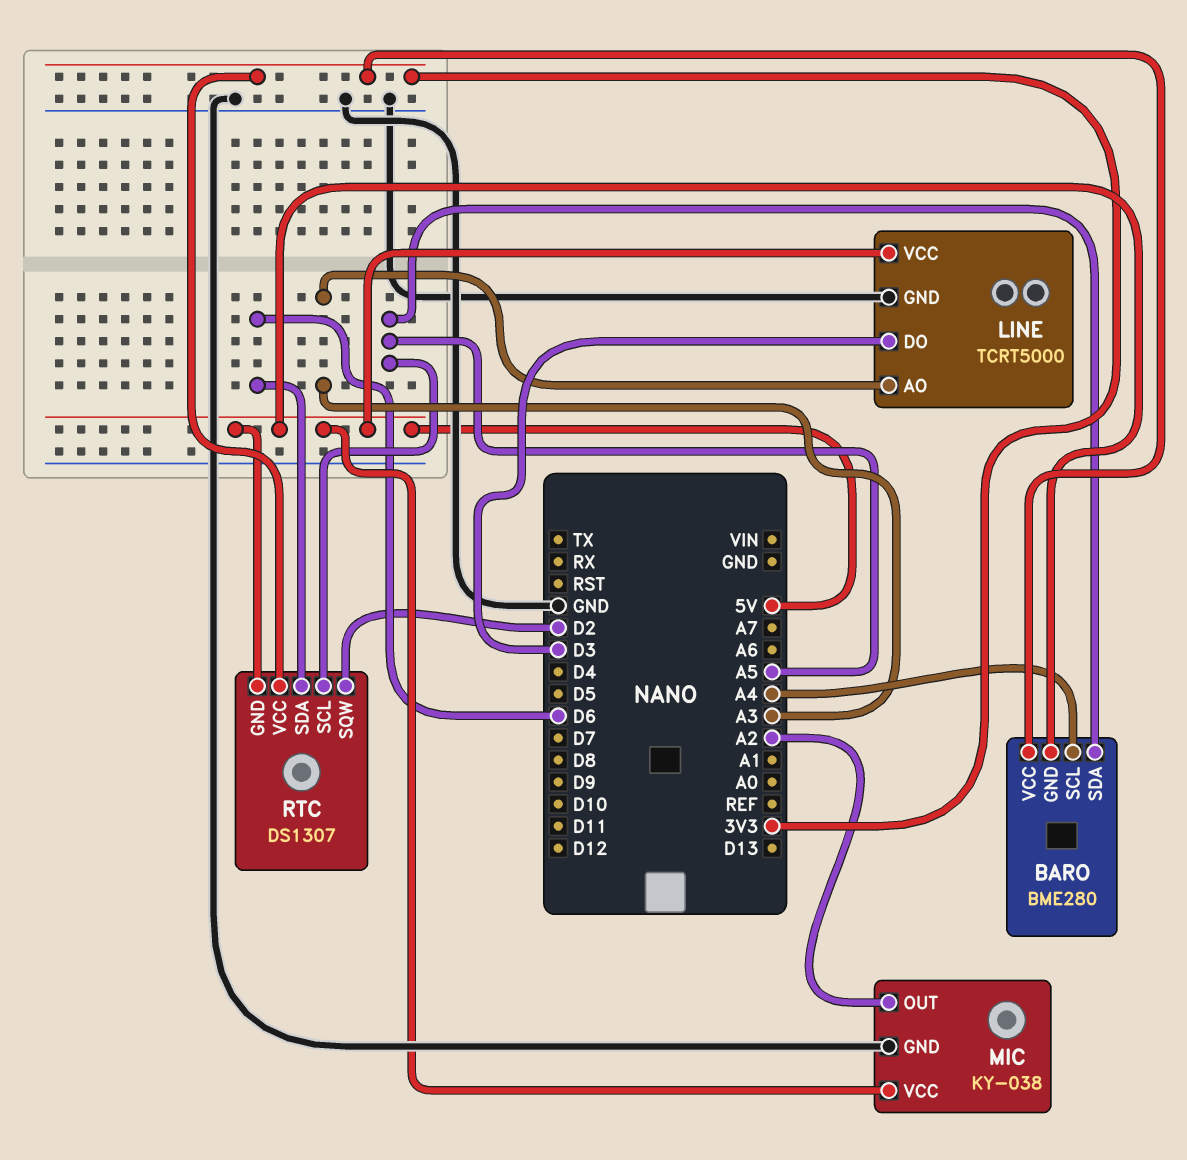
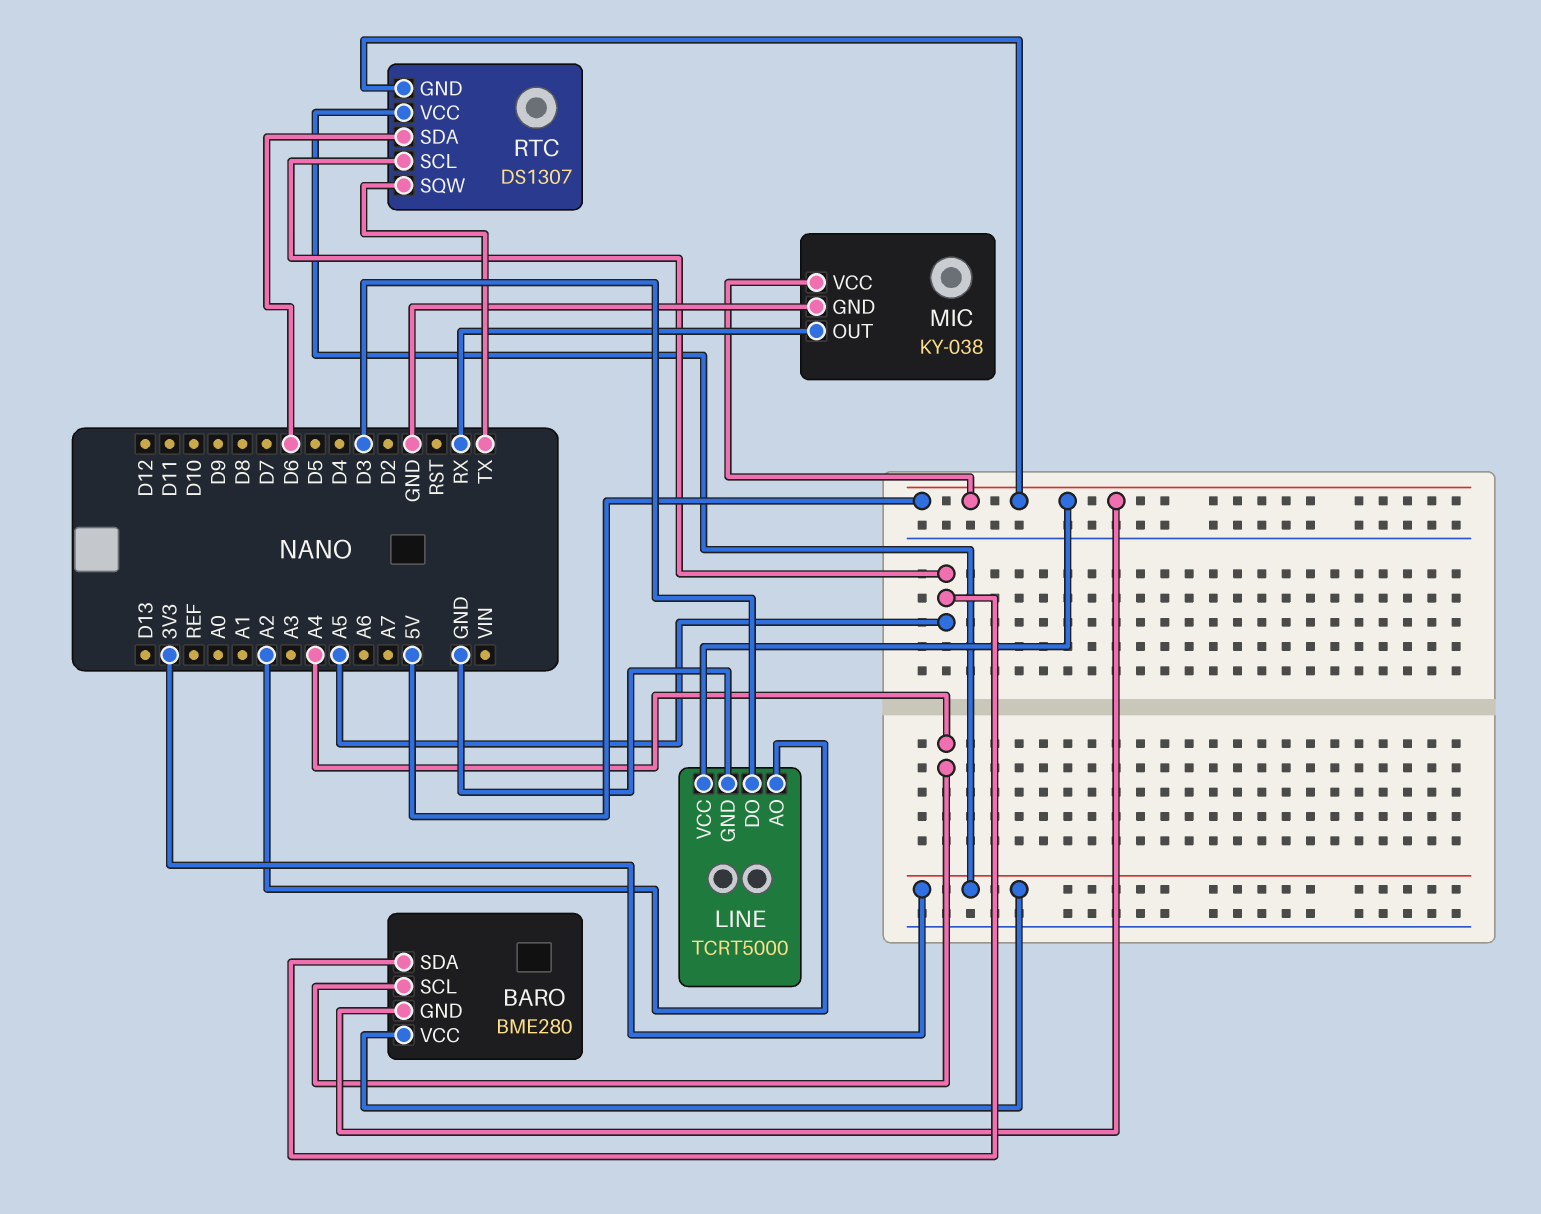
LINE pin AO: A3 -> A2
MIC pin OUT: A2 -> RX
RTC pin SQW: D2 -> TX

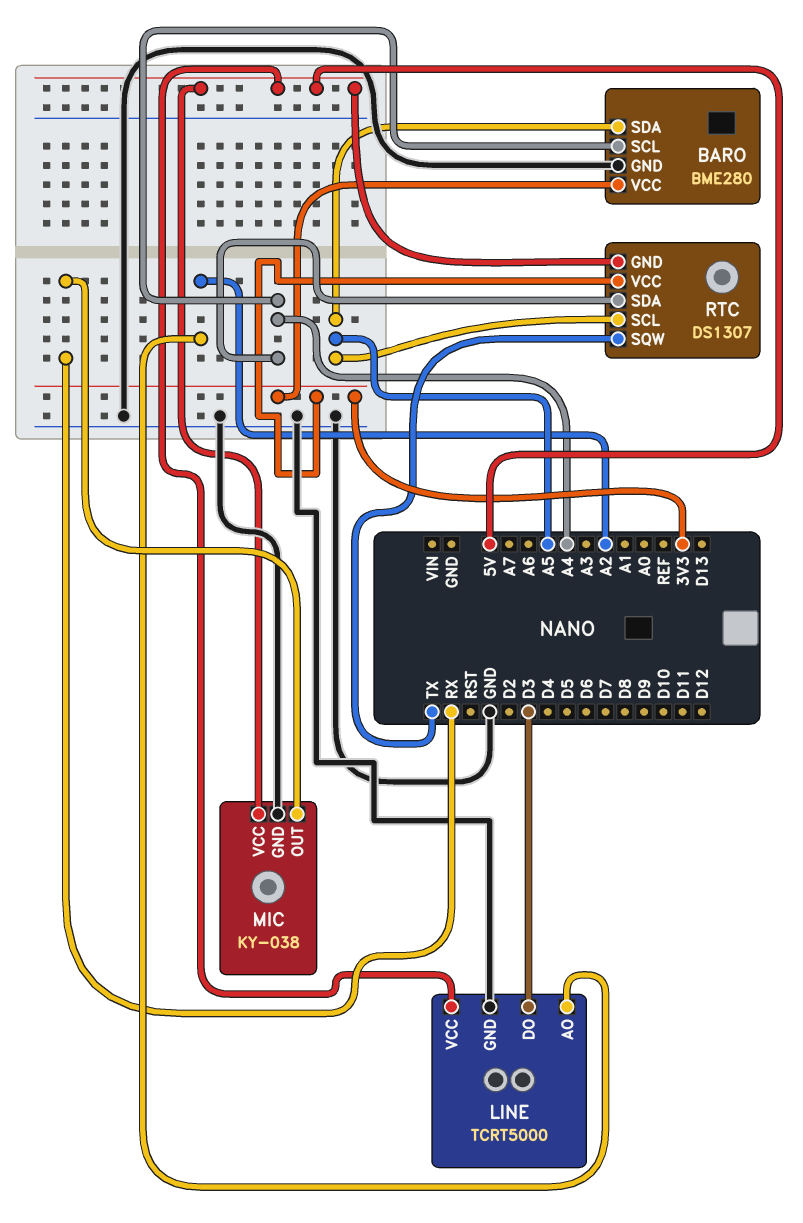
BARO pin GND: 5V -> GND
RTC pin SDA: D6 -> A4

